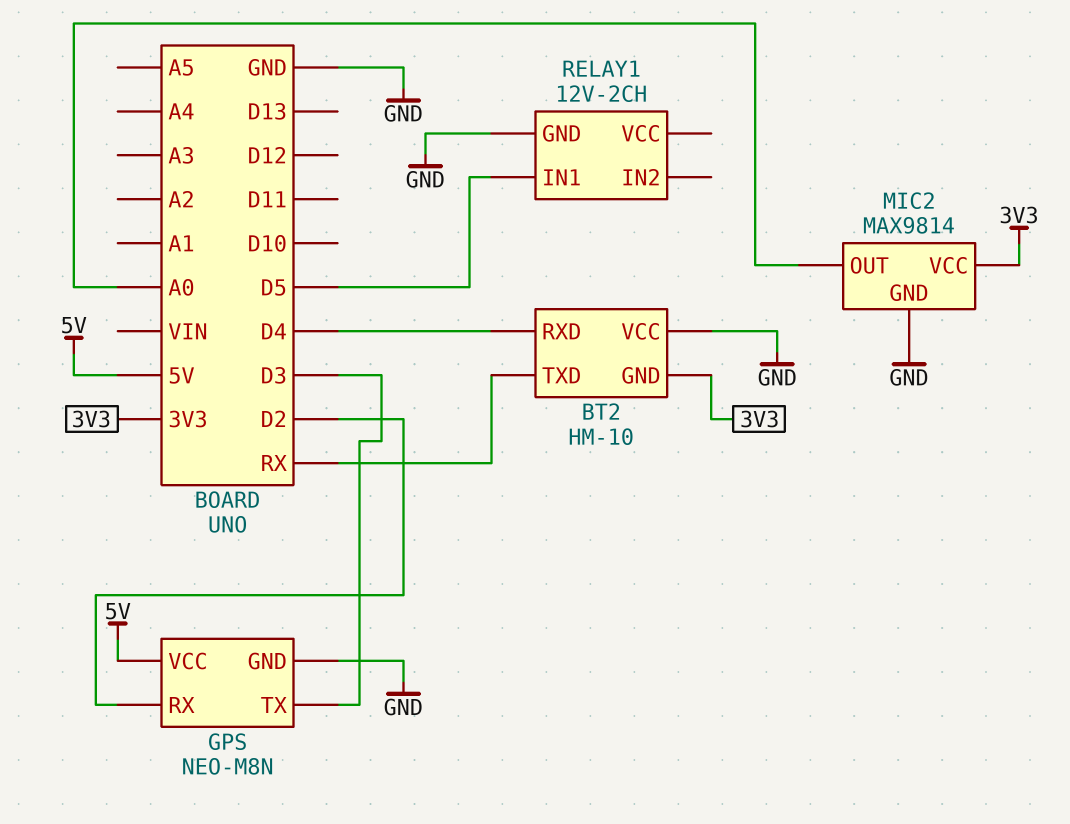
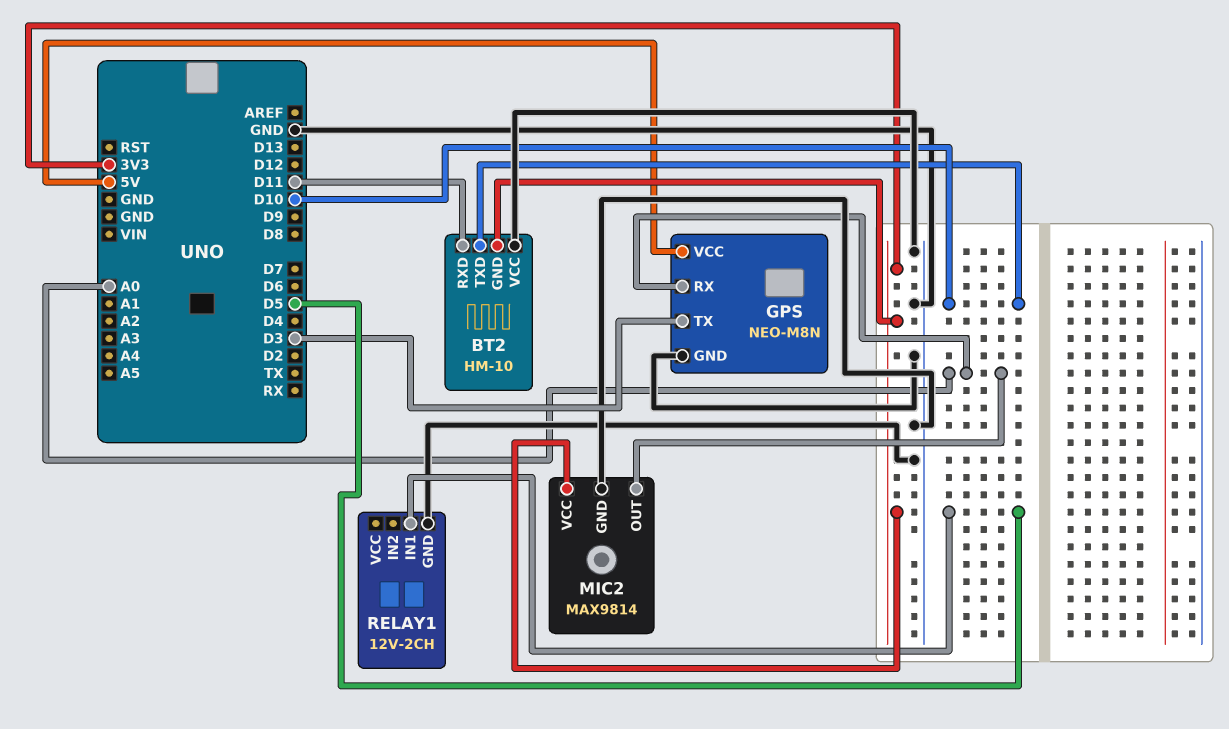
BT2 pin RXD: D4 -> D11
BT2 pin TXD: RX -> D10
GPS pin RX: D2 -> A0

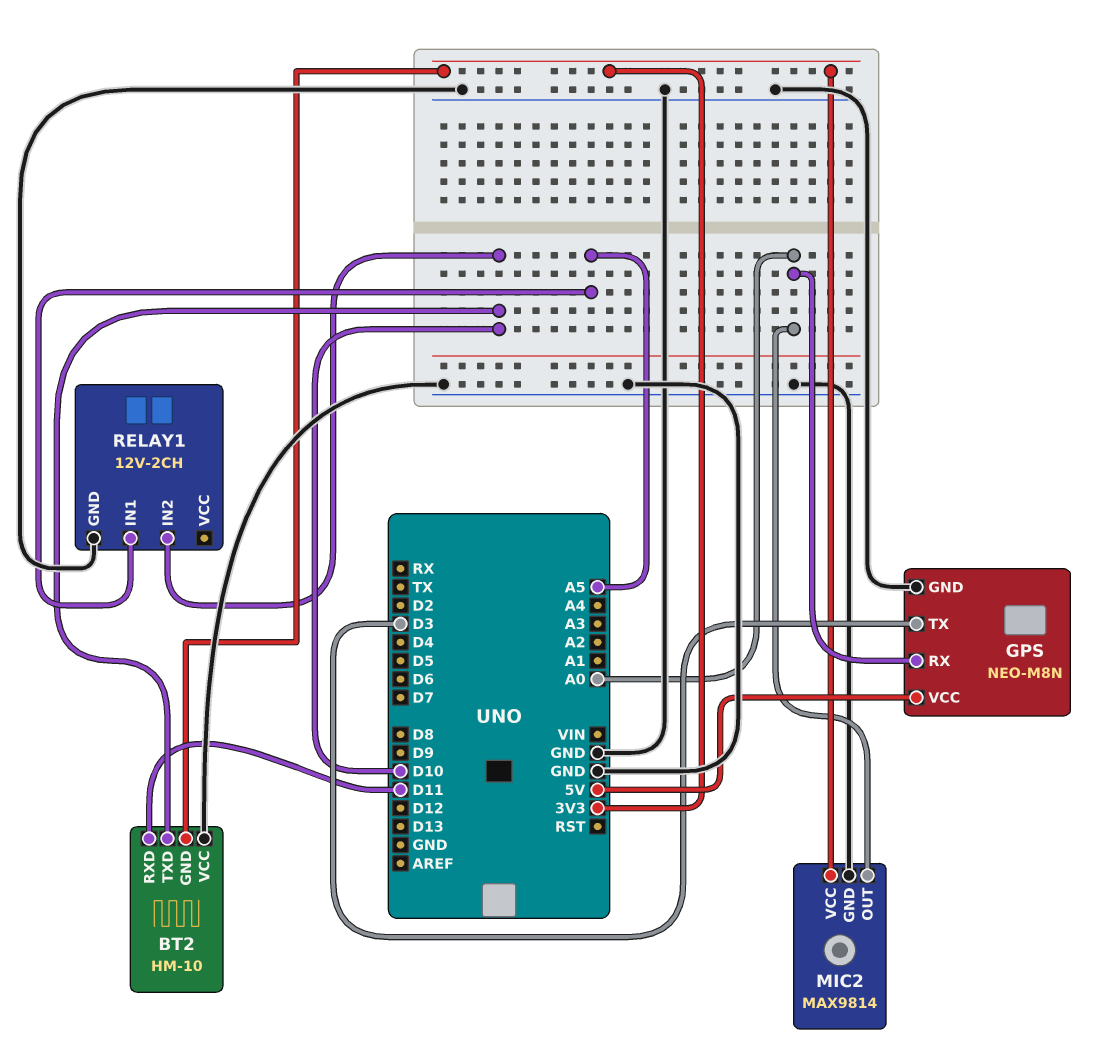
RELAY1 pin IN1: D5 -> A5
RELAY1 pin IN2: none -> D10

